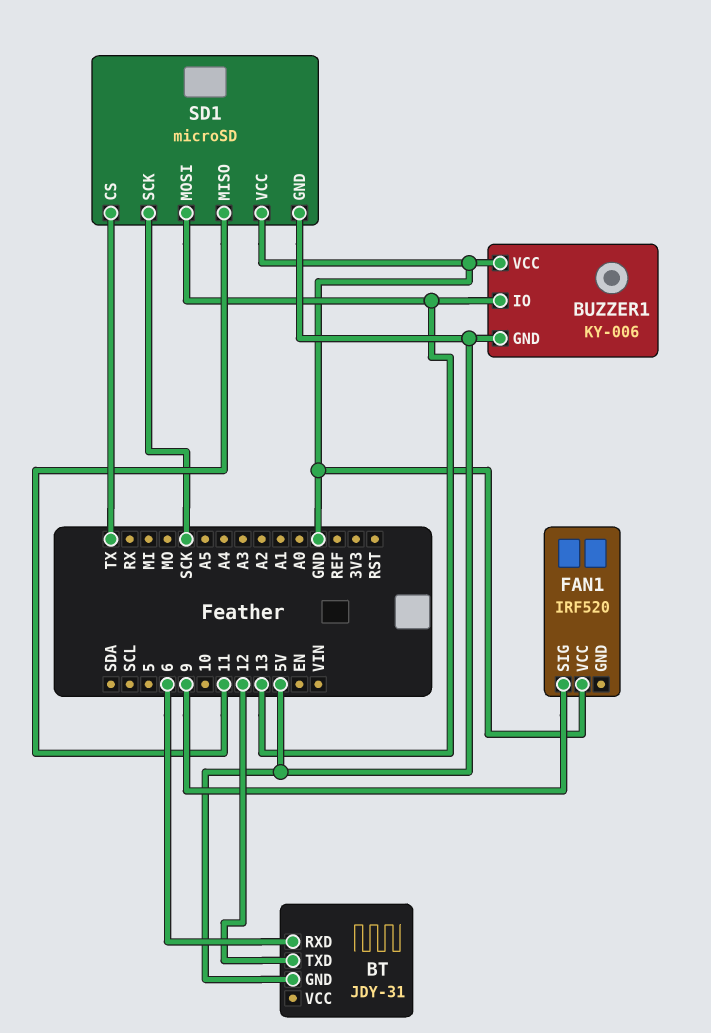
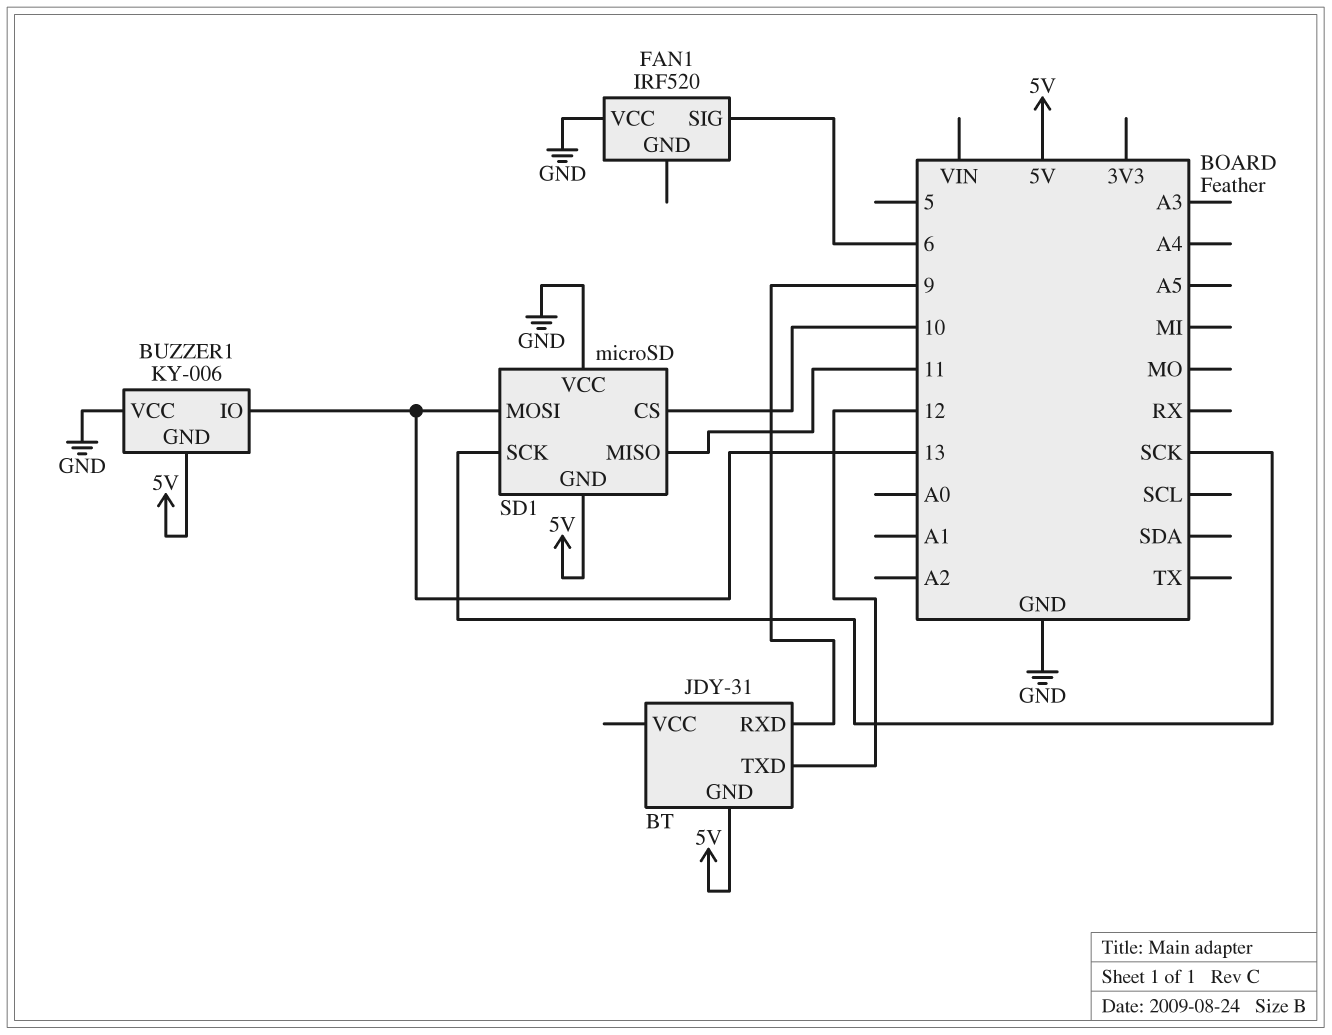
BT pin RXD: 6 -> 9
FAN1 pin SIG: 9 -> 6
SD1 pin CS: TX -> 10

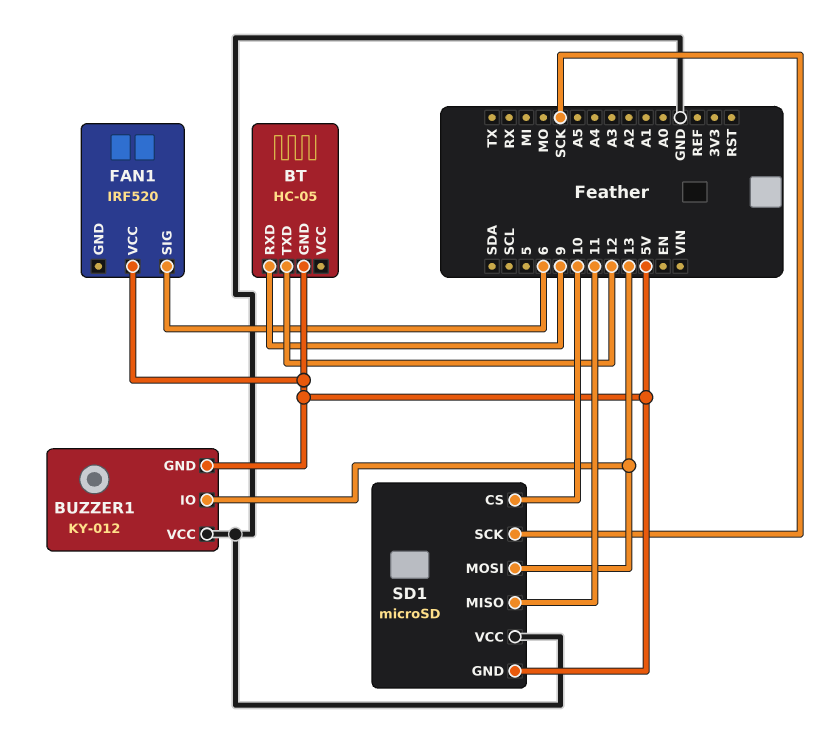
BT: JDY-31 -> HC-05
BUZZER1: KY-006 -> KY-012
FAN1 pin VCC: GND -> 5V

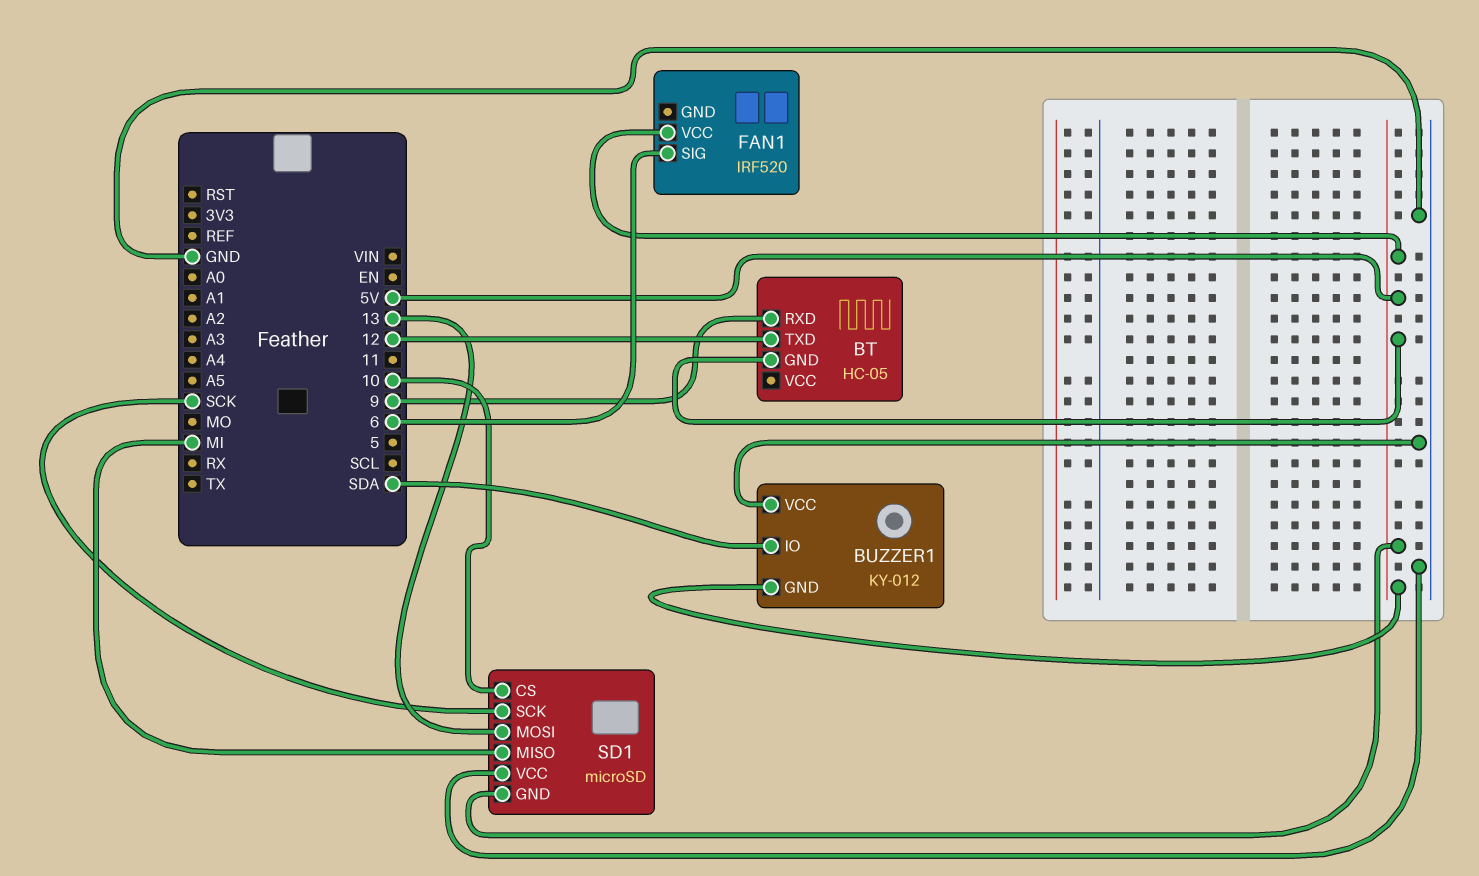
BUZZER1 pin IO: 13 -> SDA
SD1 pin MISO: 11 -> MI

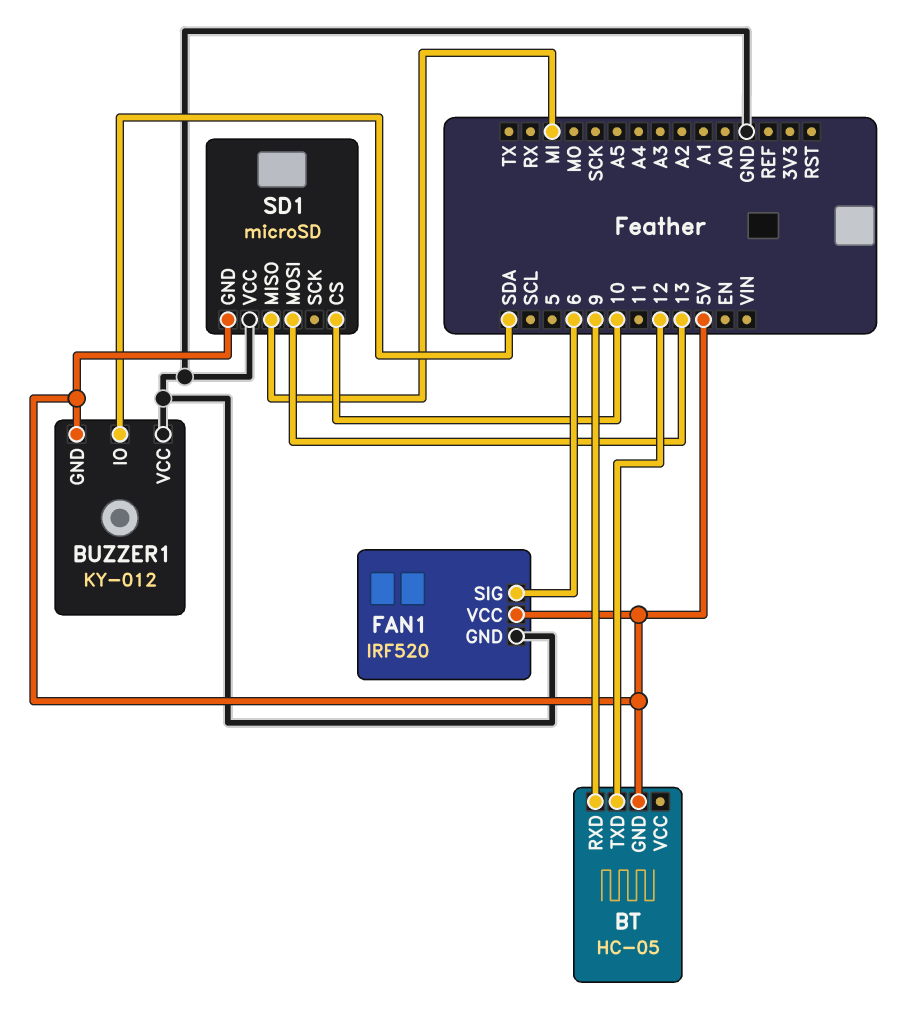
FAN1 pin GND: none -> GND
SD1 pin SCK: SCK -> none

